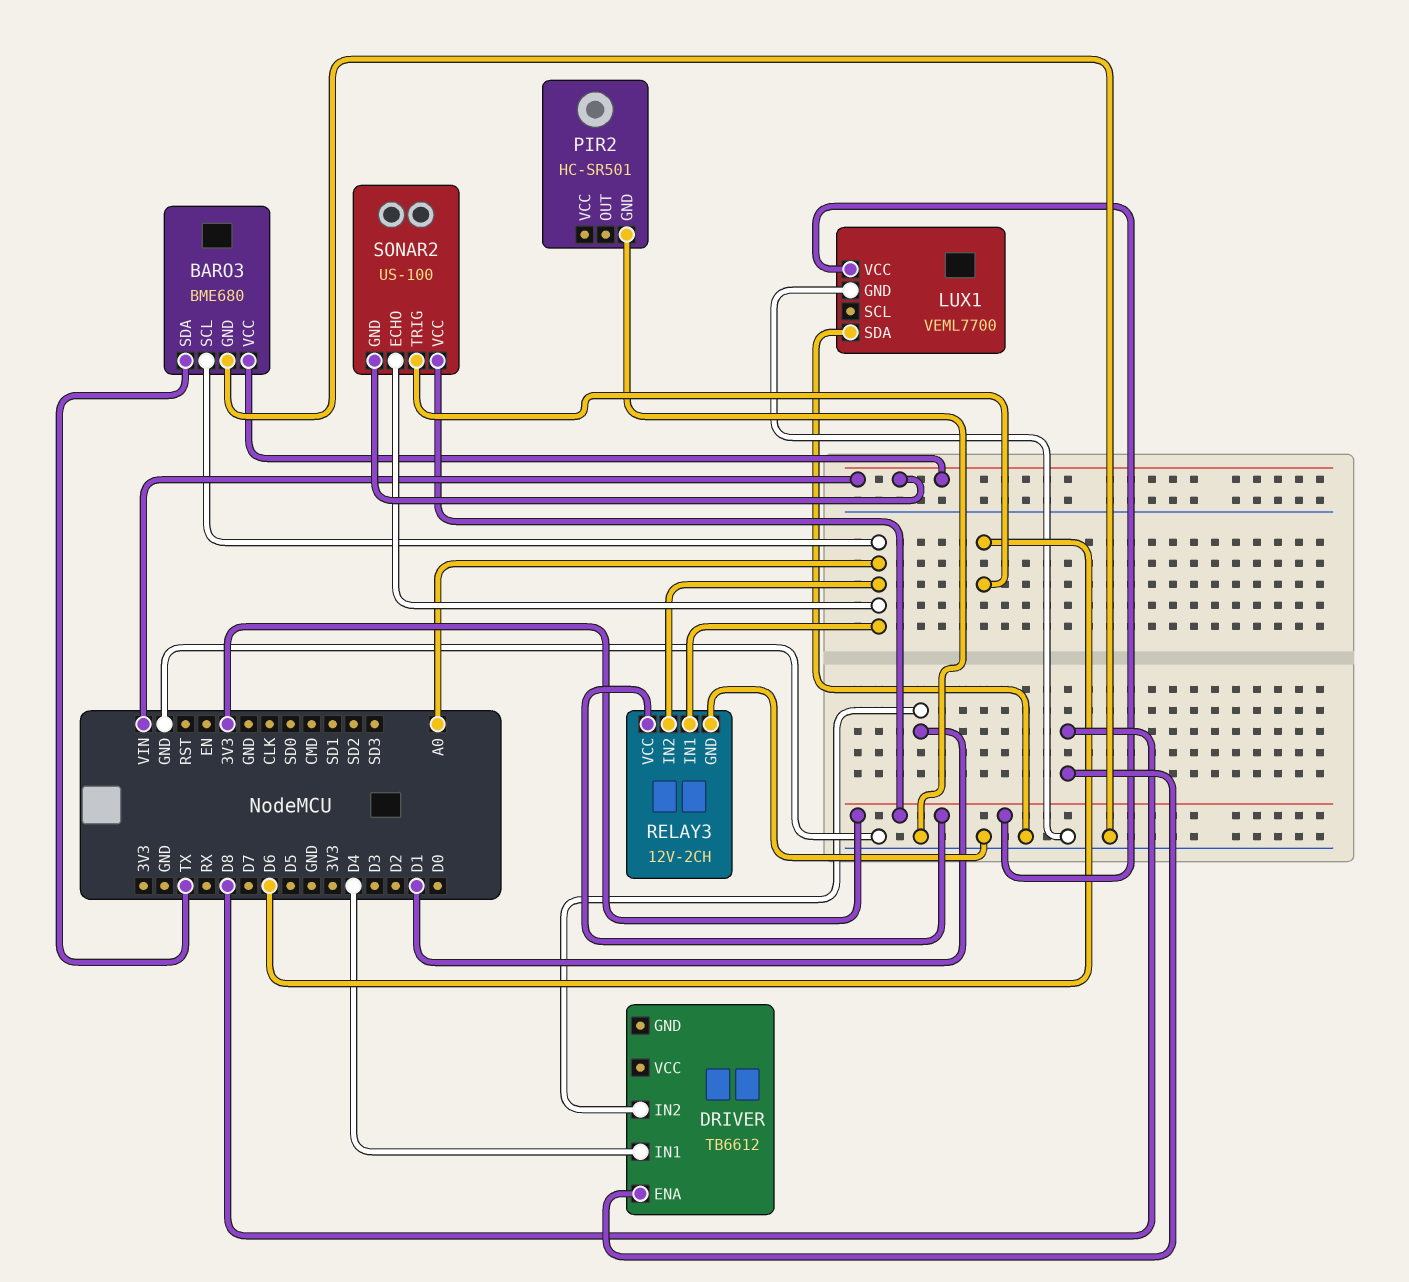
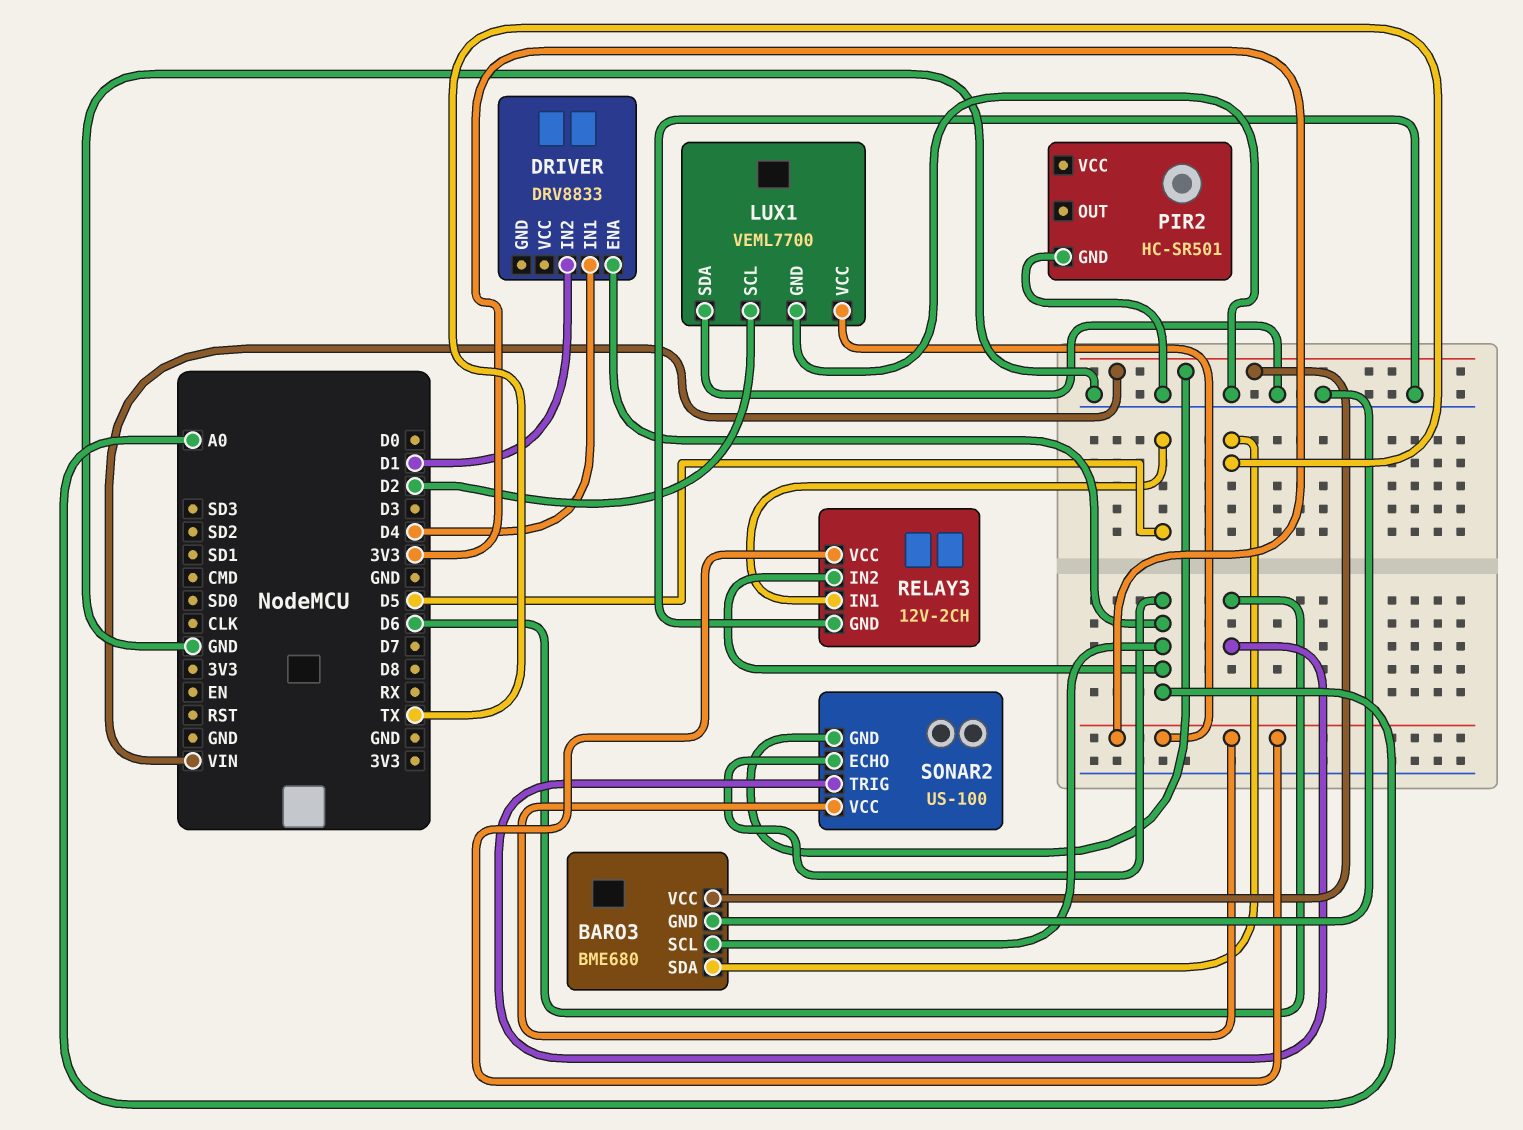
DRIVER: TB6612 -> DRV8833
DRIVER pin ENA: D8 -> A0
LUX1 pin SCL: none -> D2
RELAY3 pin IN1: A0 -> D5

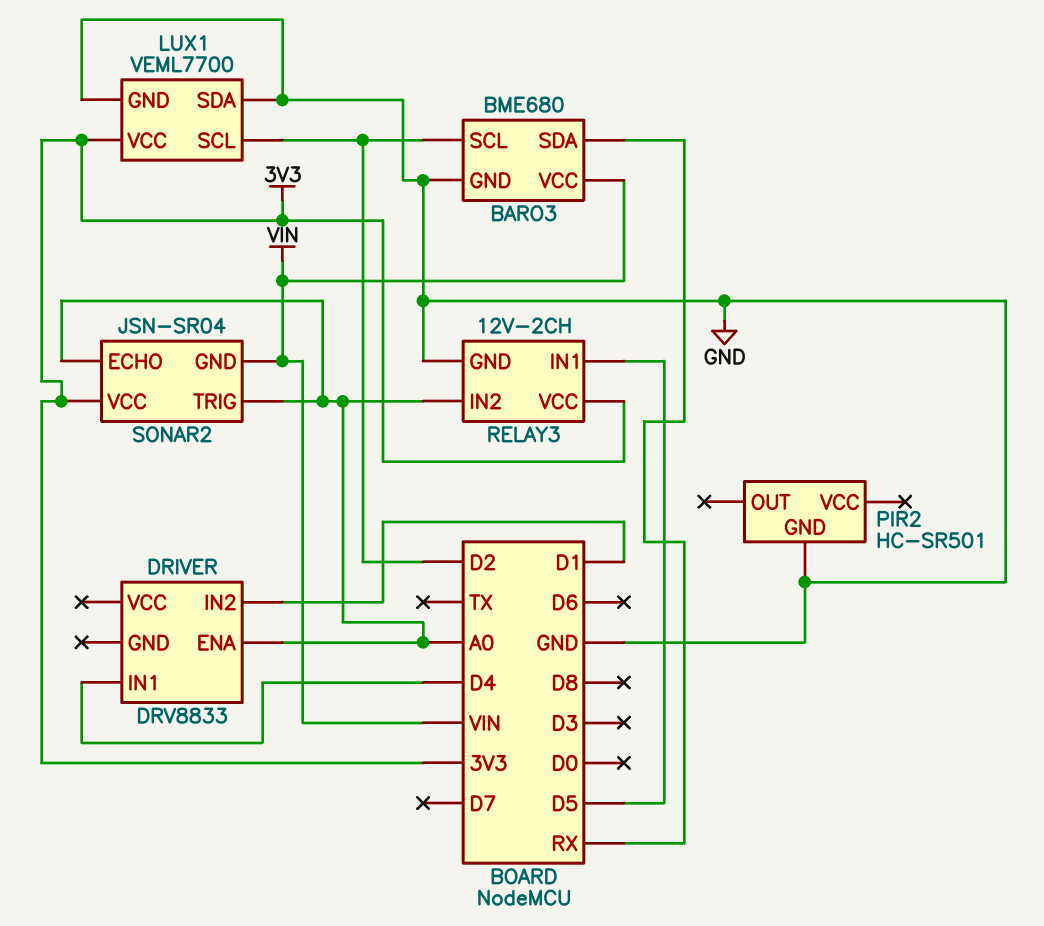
BARO3 pin SCL: A0 -> D2
BARO3 pin SDA: TX -> RX
SONAR2: US-100 -> JSN-SR04
SONAR2 pin TRIG: D6 -> A0

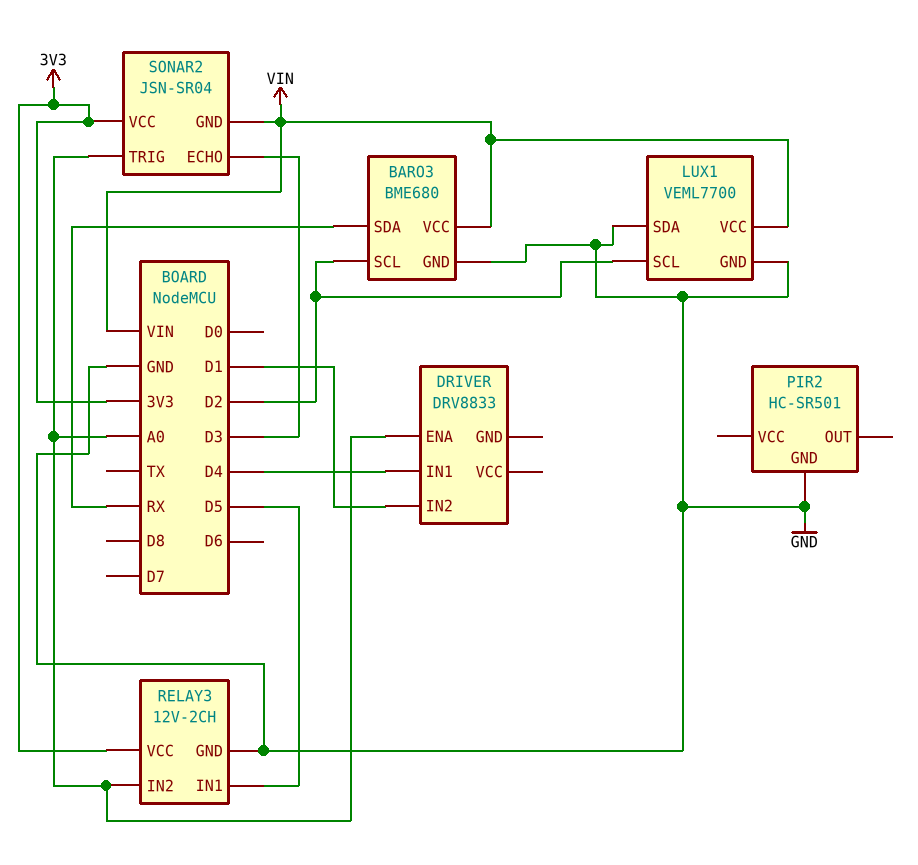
LUX1 pin VCC: 3V3 -> VIN
SONAR2 pin ECHO: A0 -> D3

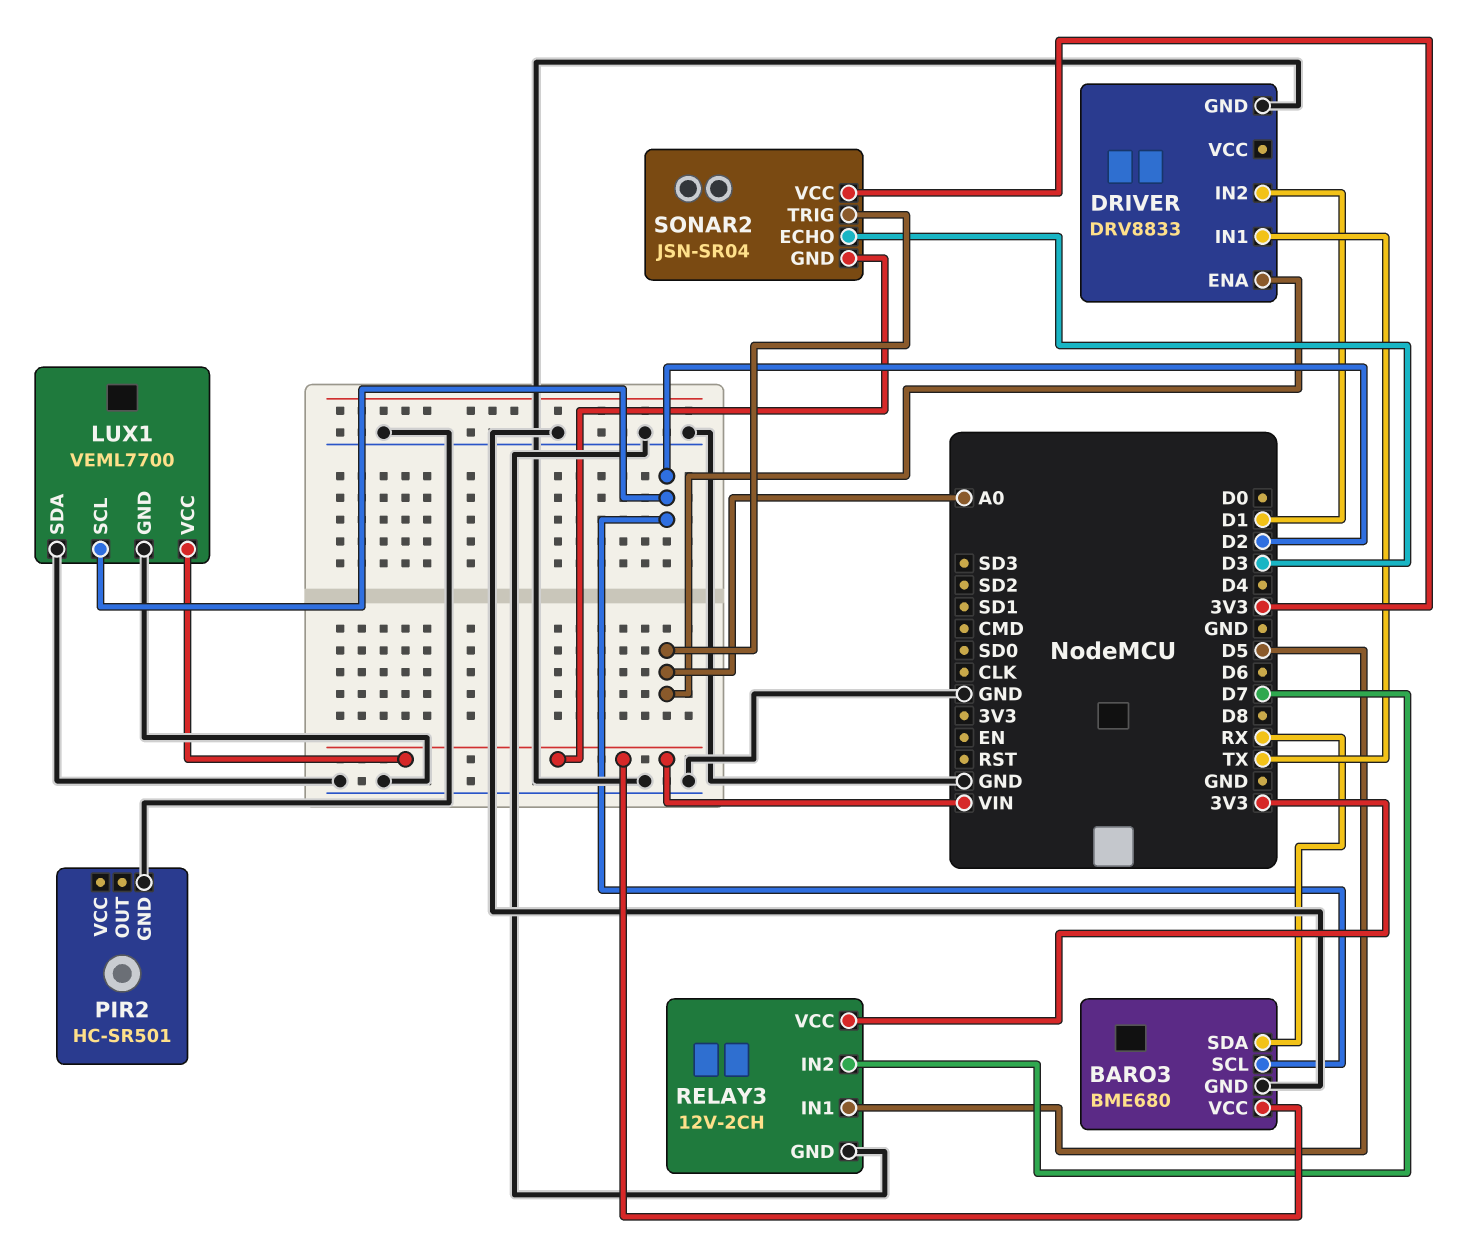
DRIVER pin GND: none -> GND
DRIVER pin IN1: D4 -> TX
RELAY3 pin IN2: A0 -> D7

